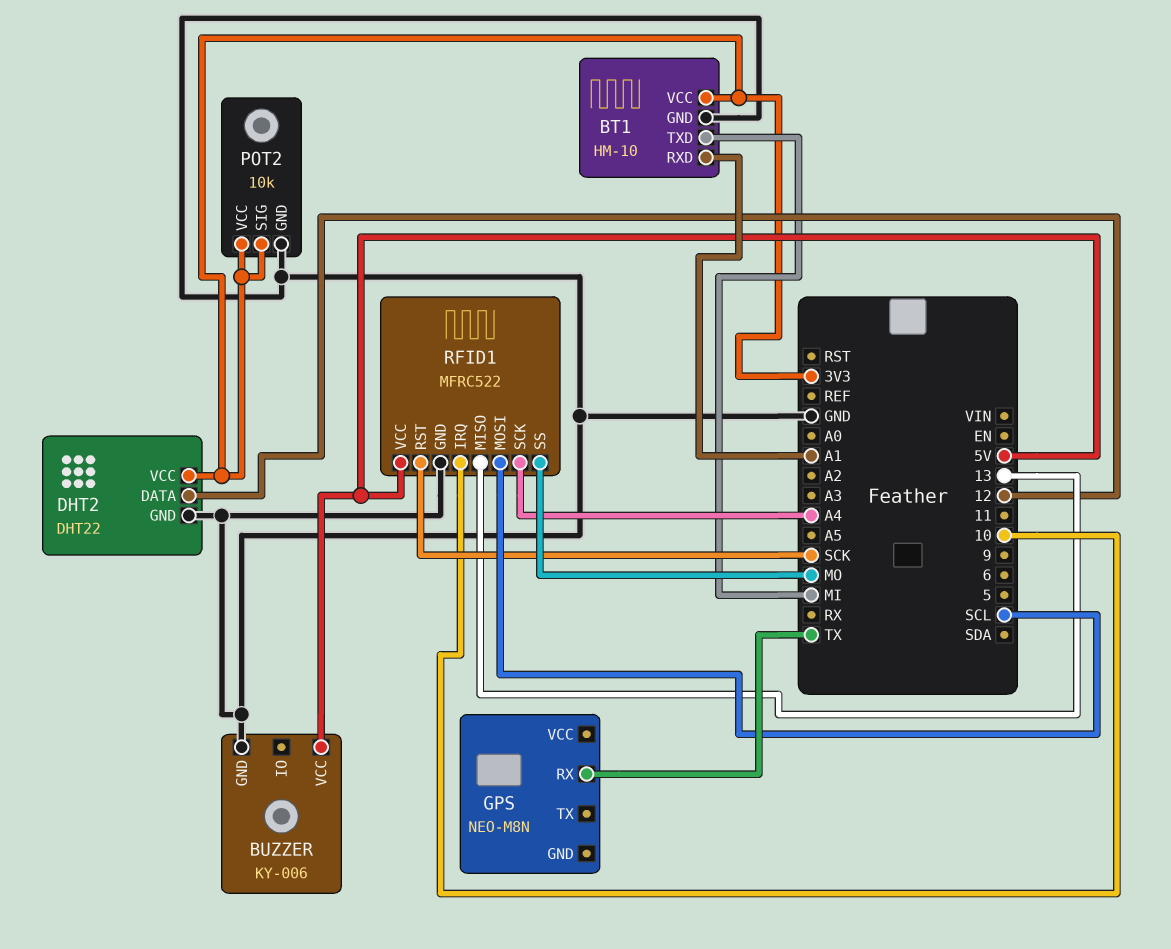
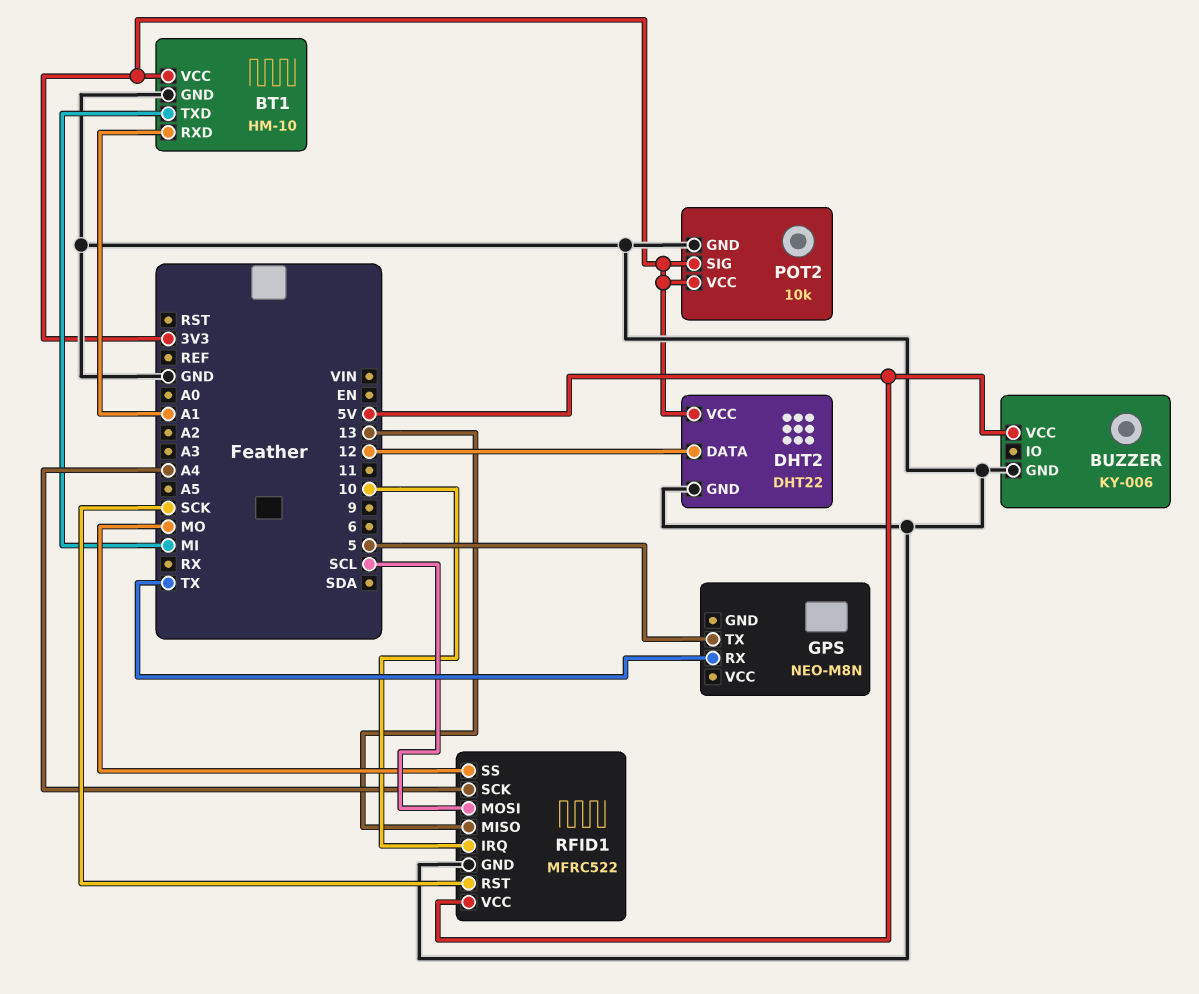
GPS pin TX: none -> 5

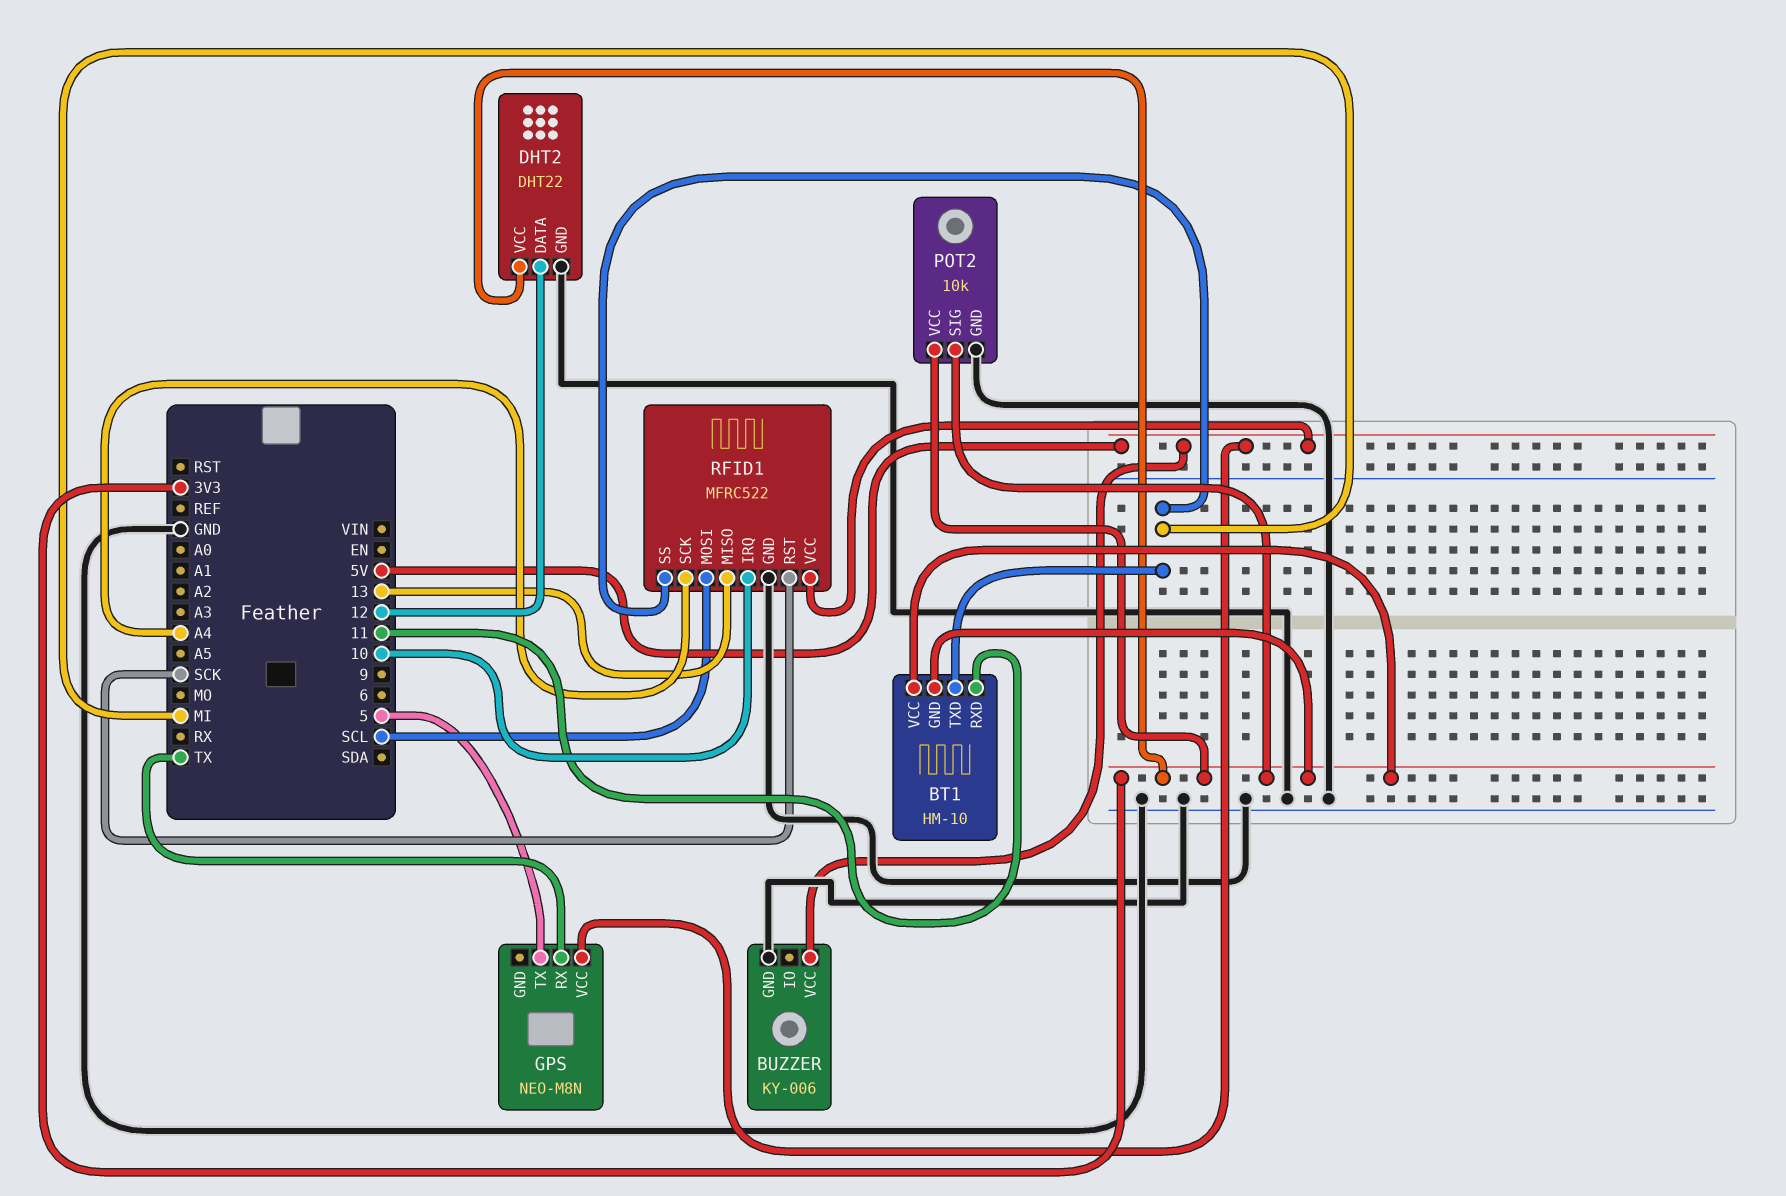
BT1 pin GND: GND -> 3V3
BT1 pin RXD: A1 -> 11
GPS pin VCC: none -> 5V
RFID1 pin SS: MO -> MI

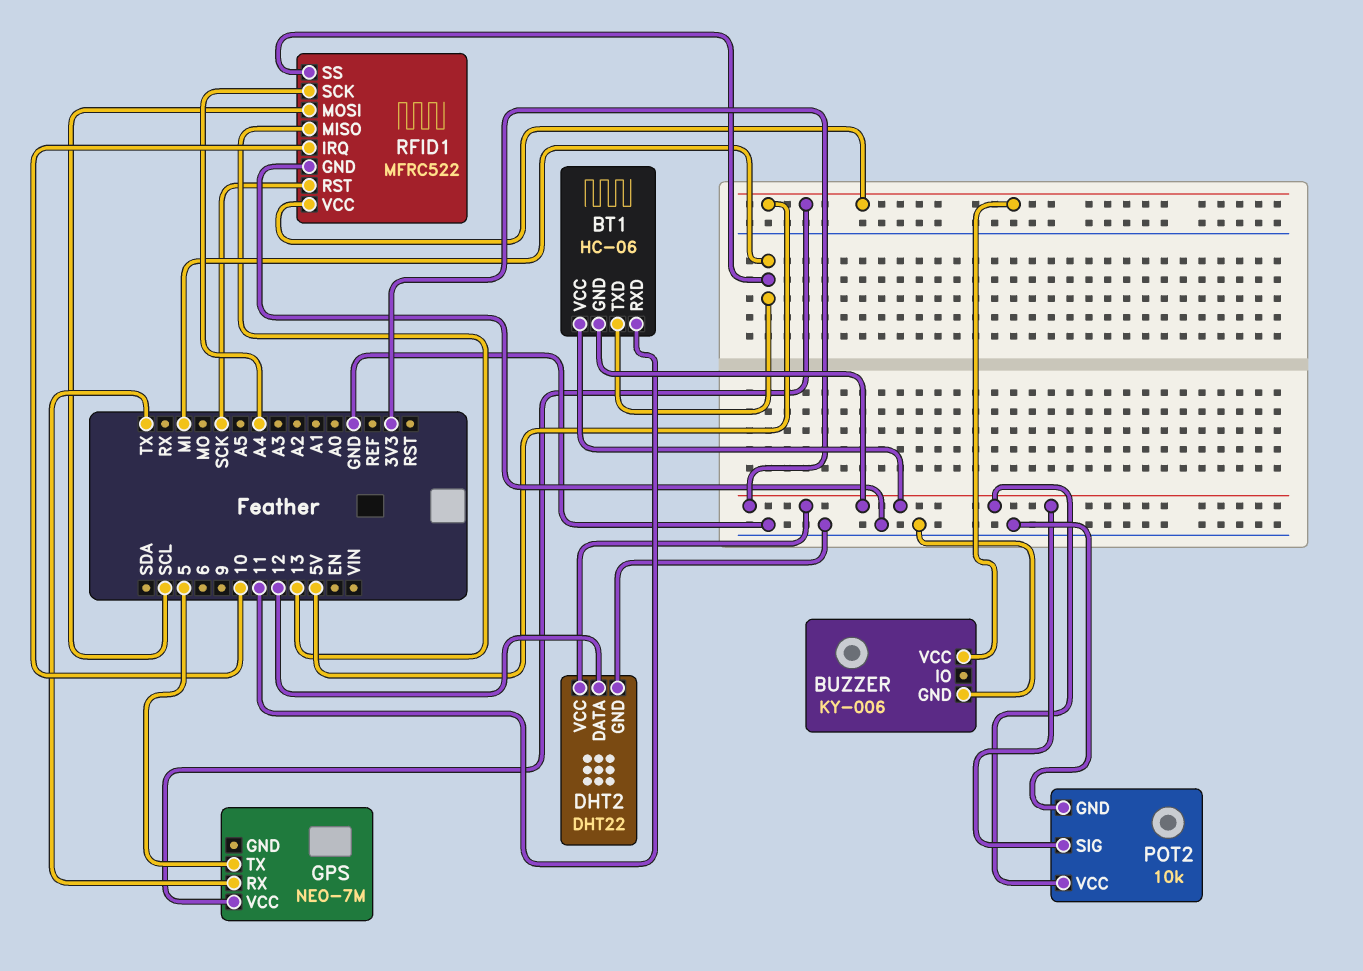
BT1: HM-10 -> HC-06
GPS: NEO-M8N -> NEO-7M

